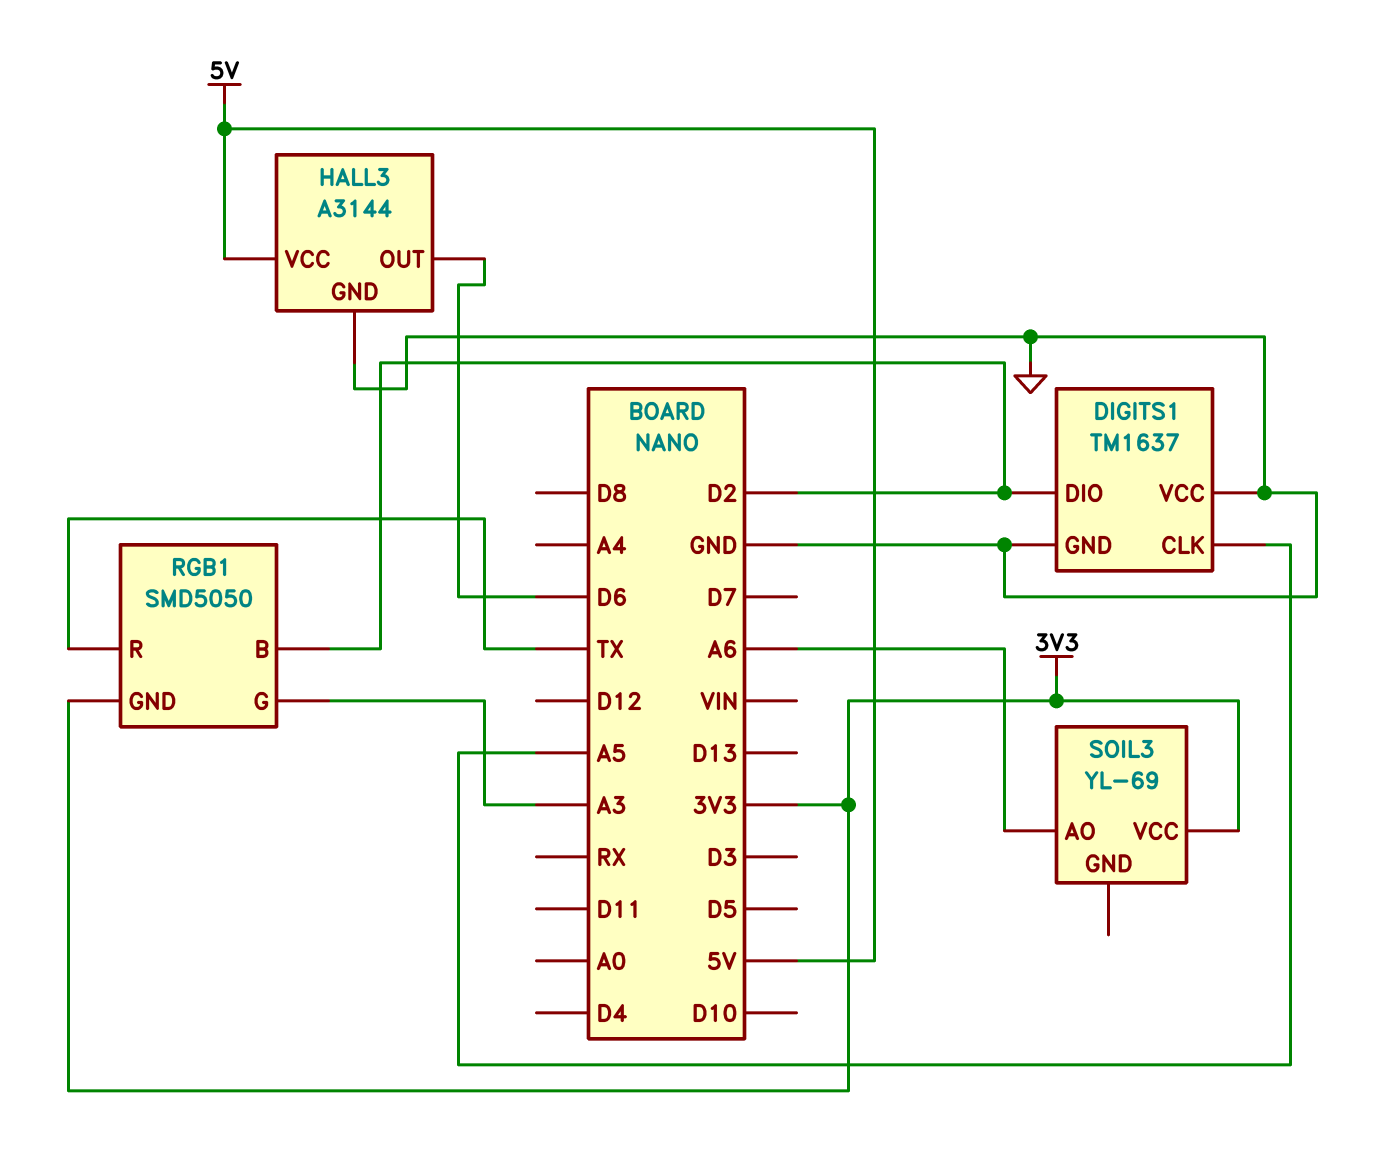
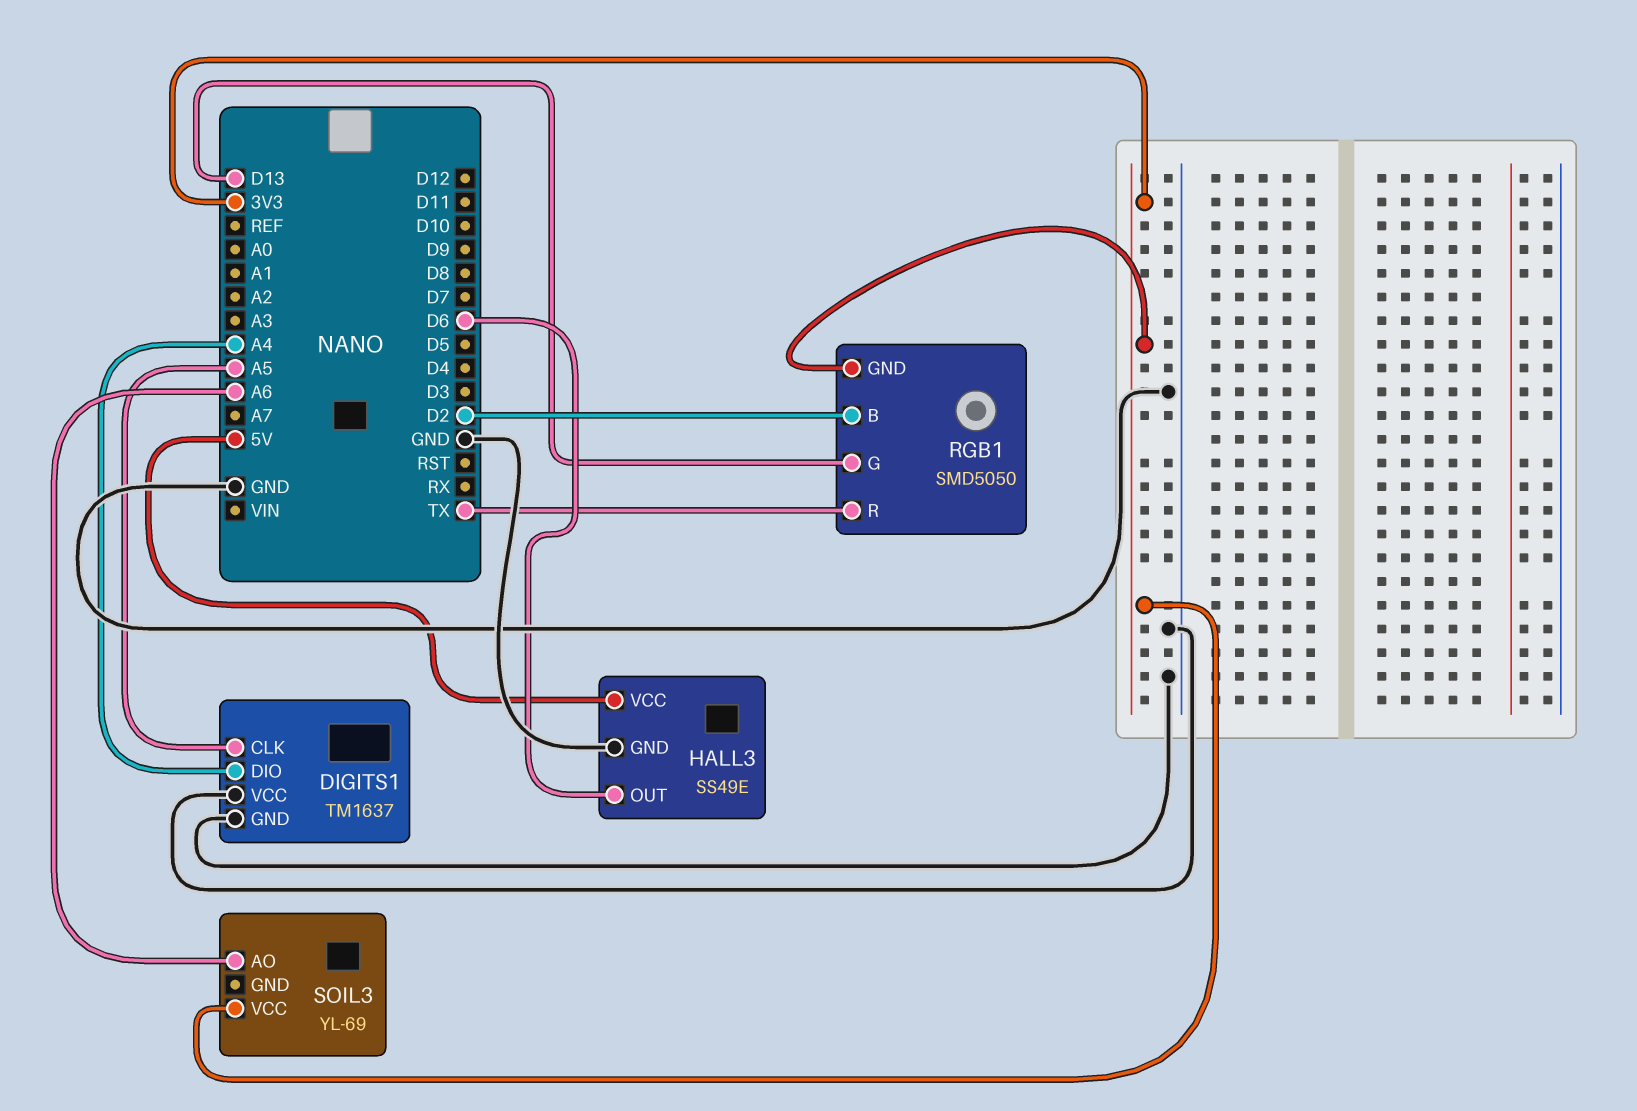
DIGITS1 pin DIO: D2 -> A4
HALL3: A3144 -> SS49E
RGB1 pin G: A3 -> D13

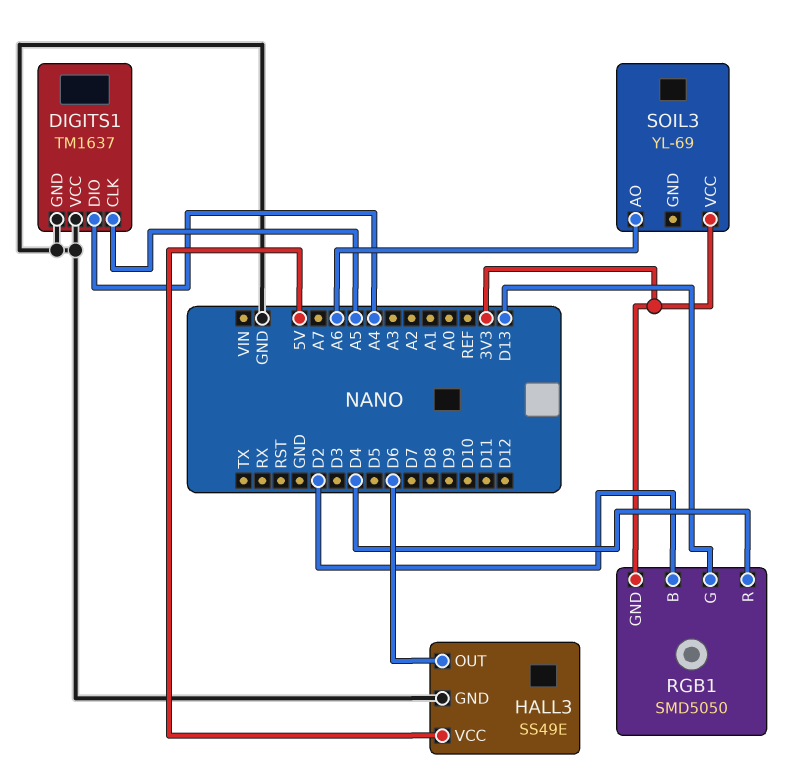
RGB1 pin R: TX -> D4

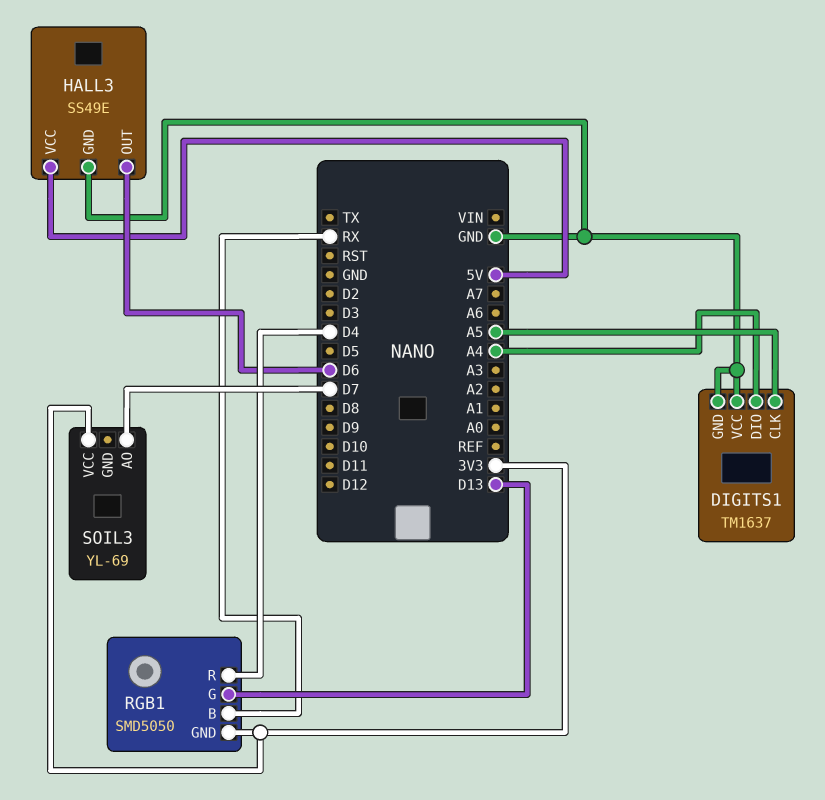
RGB1 pin B: D2 -> RX
SOIL3 pin AO: A6 -> D7

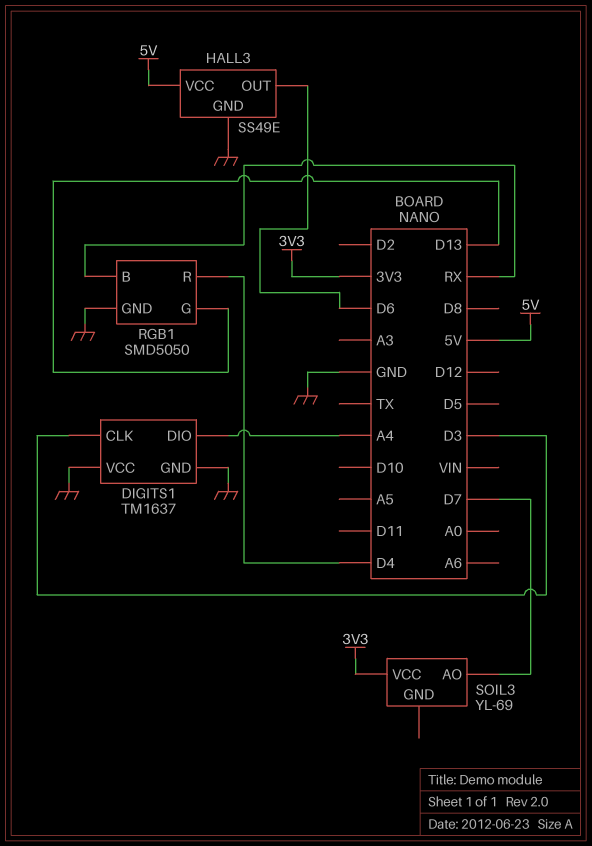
DIGITS1 pin CLK: A5 -> D3
RGB1 pin GND: 3V3 -> GND

